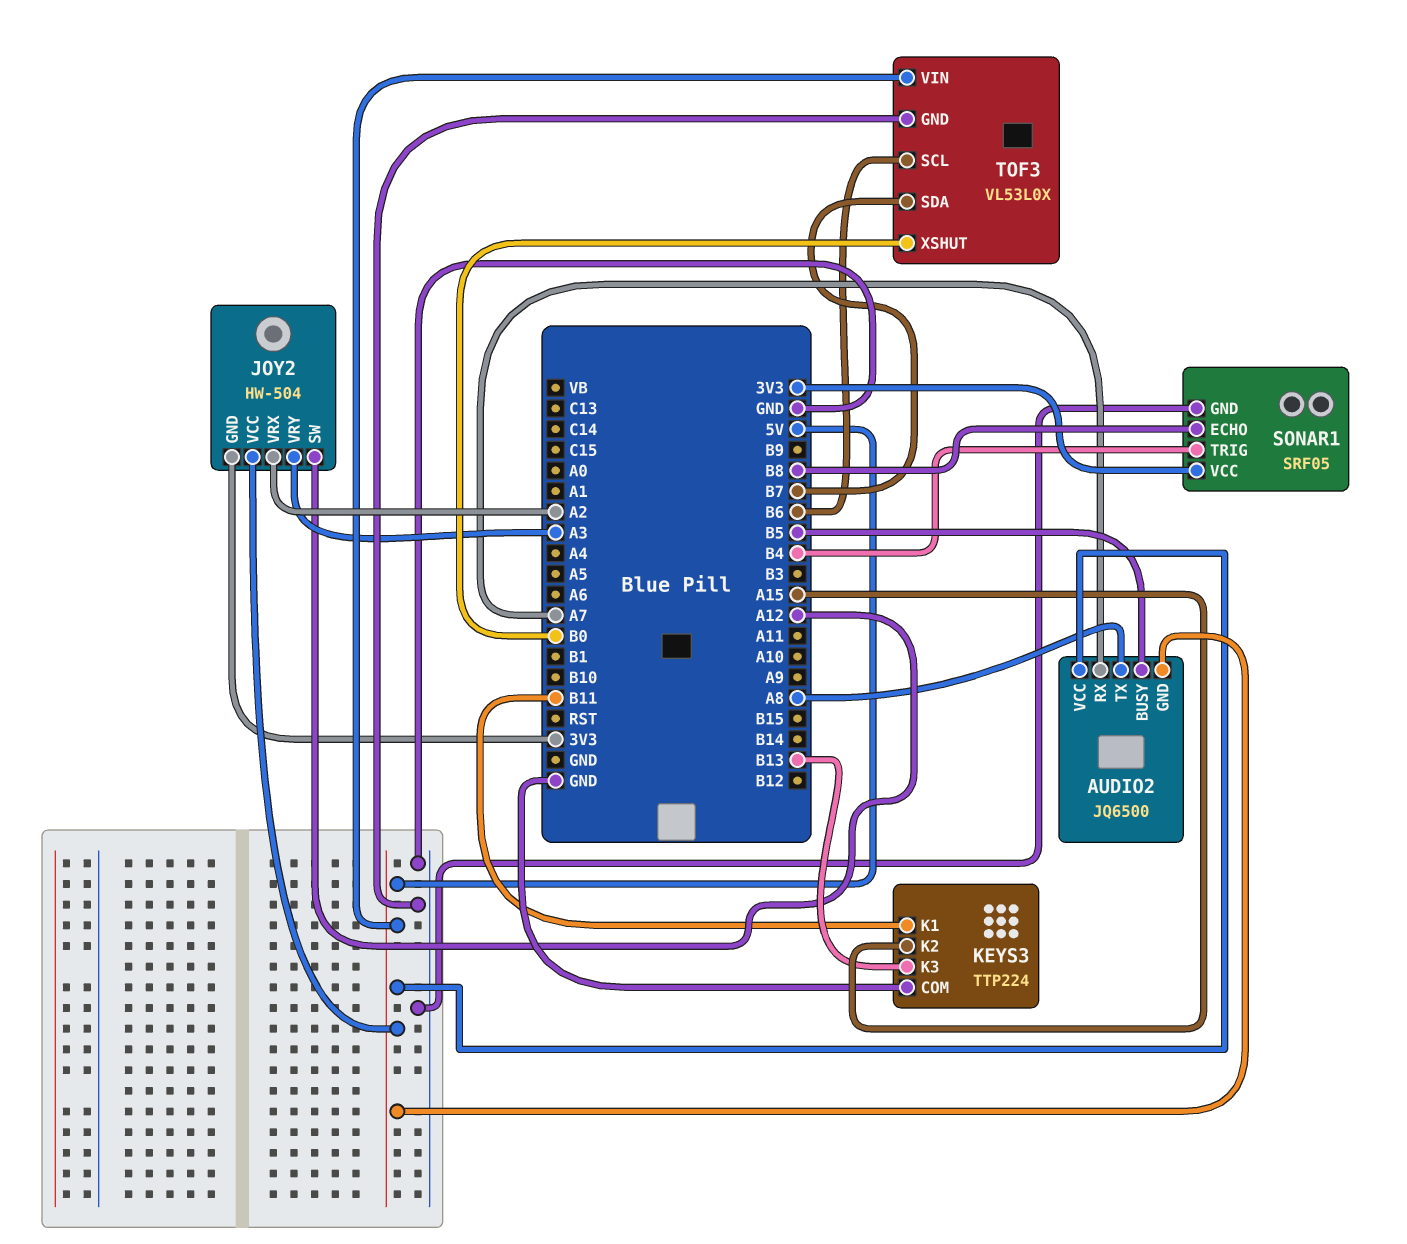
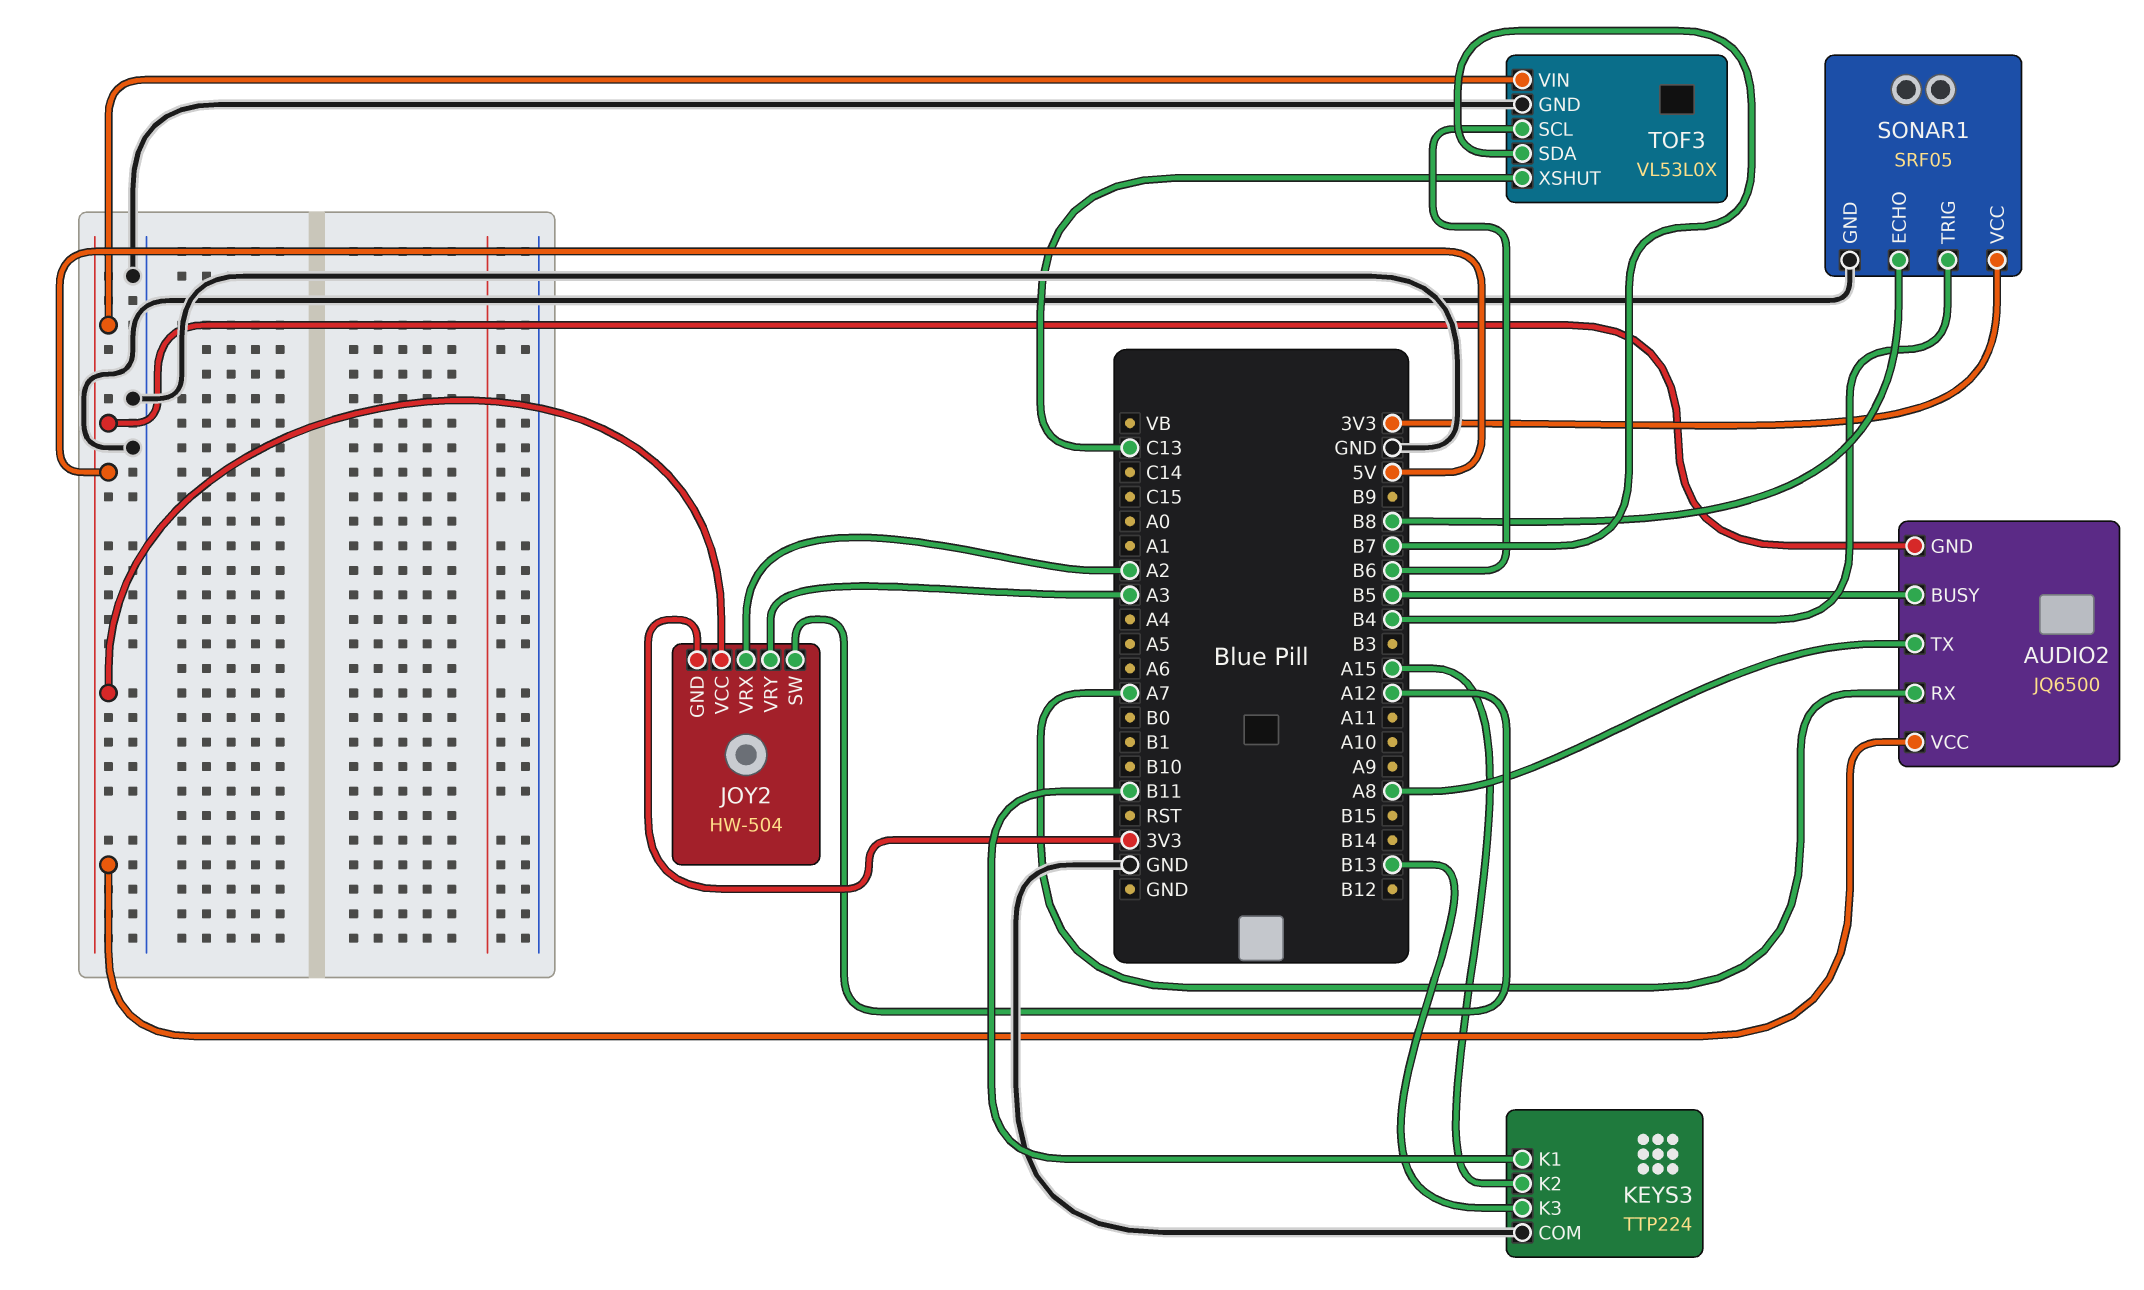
TOF3 pin XSHUT: B0 -> C13

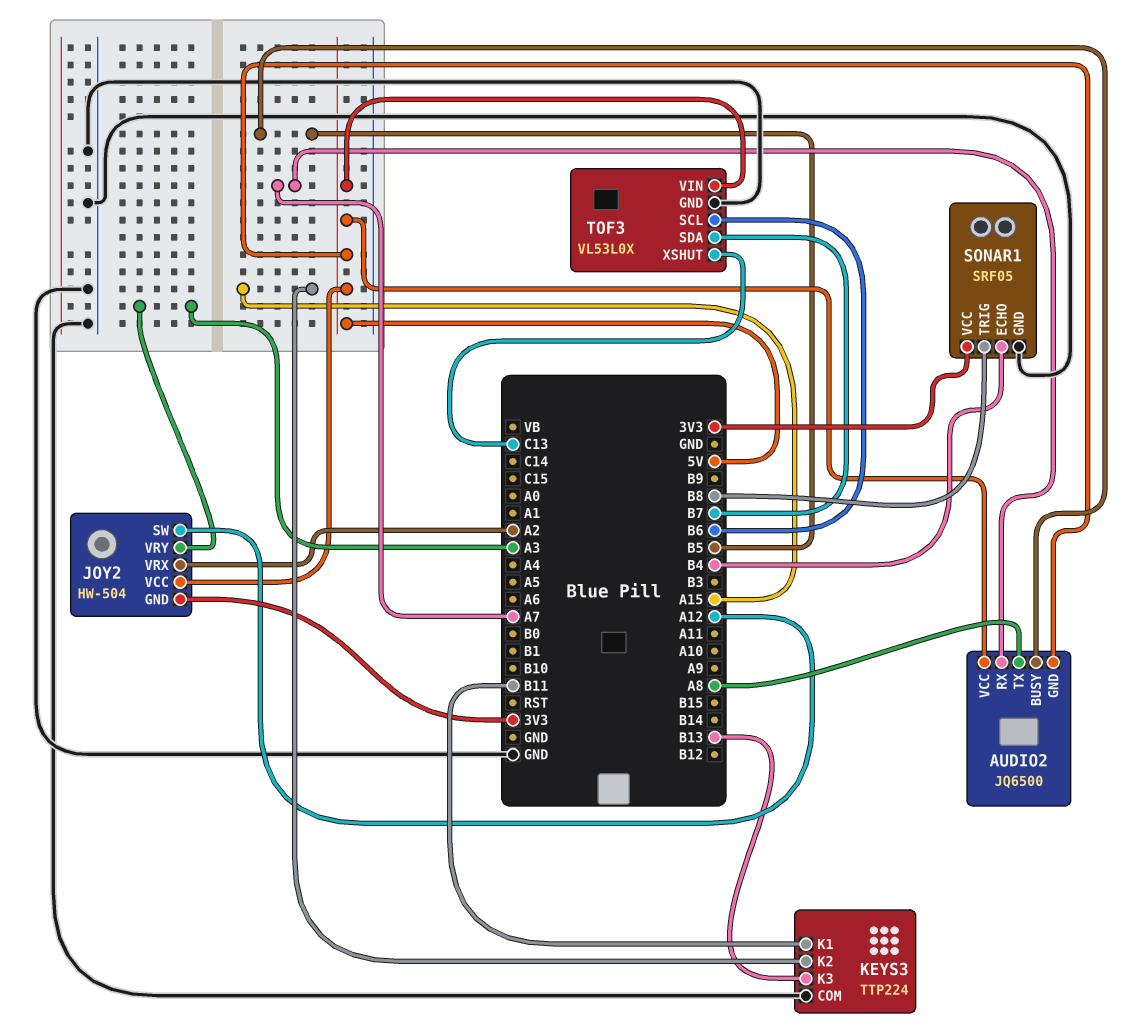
SONAR1 pin ECHO: B8 -> B4
SONAR1 pin TRIG: B4 -> B8

